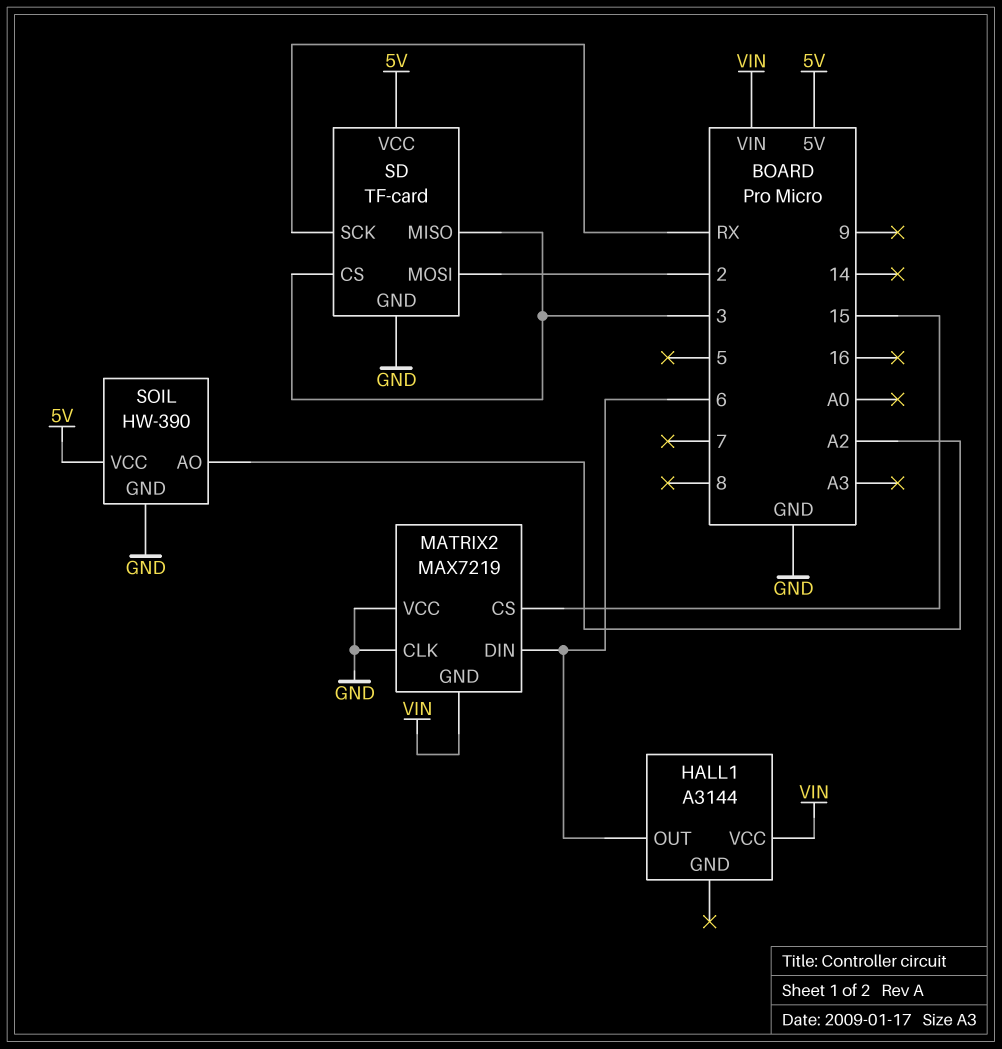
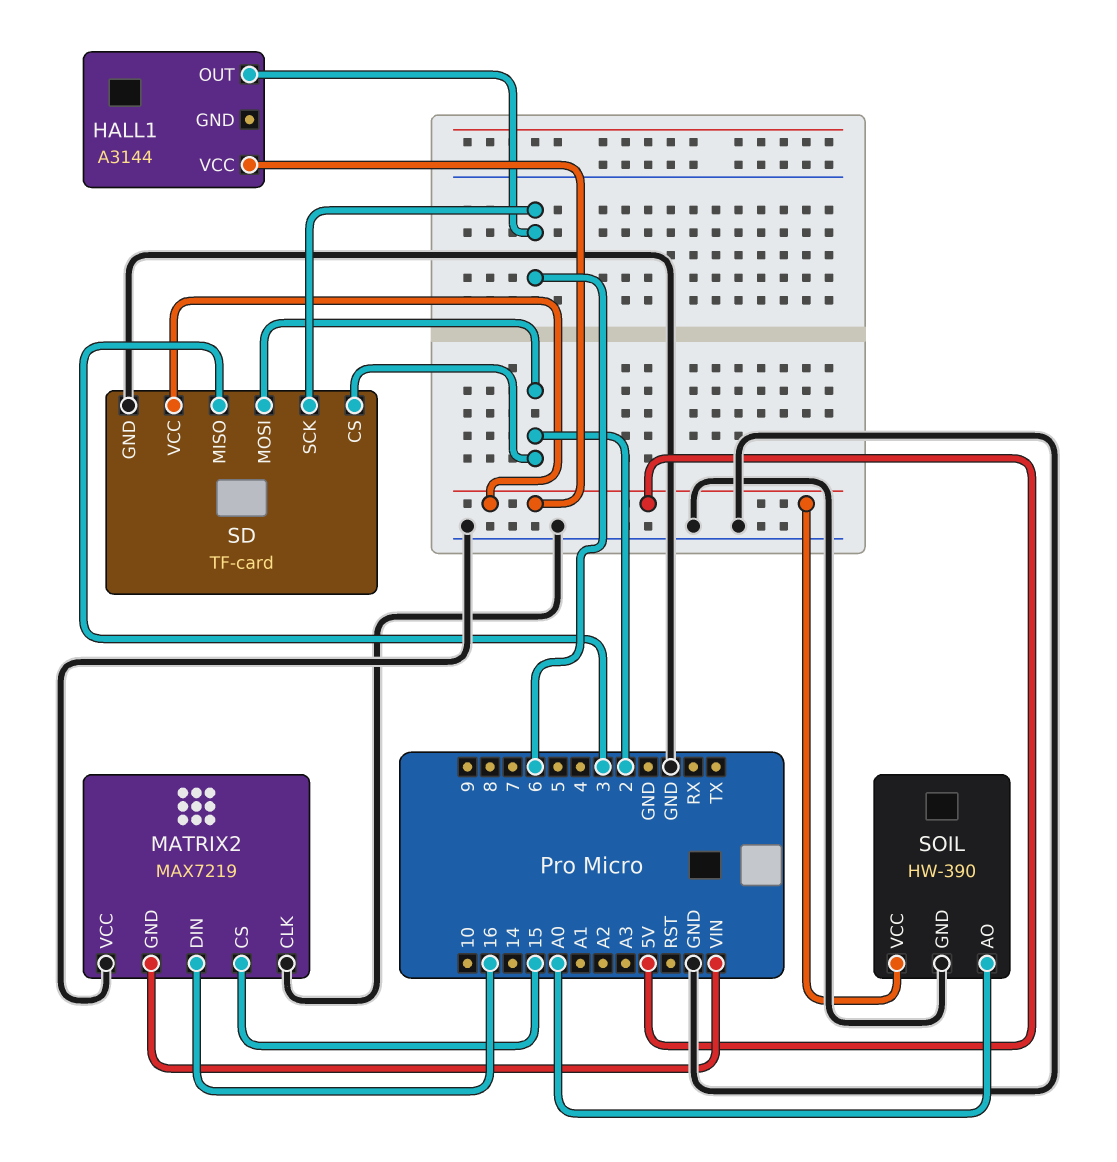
HALL1 pin VCC: VIN -> 5V
MATRIX2 pin DIN: 6 -> 16
SD pin CS: 3 -> 2
SD pin SCK: RX -> 6
SOIL pin AO: A2 -> A0

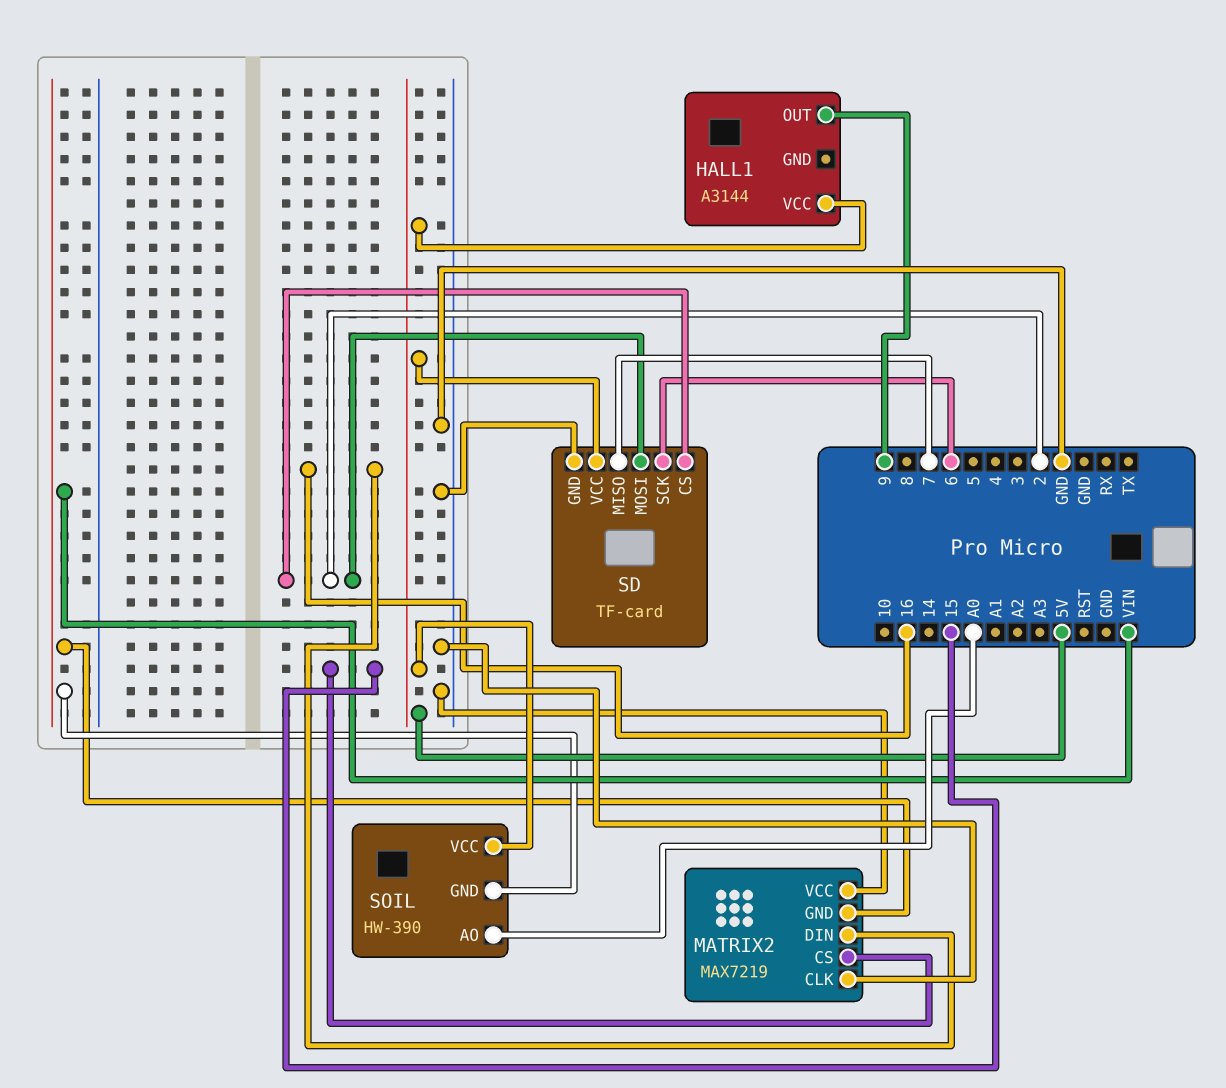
HALL1 pin OUT: 6 -> 9
SD pin MISO: 3 -> 7
SOIL pin GND: GND -> VIN

